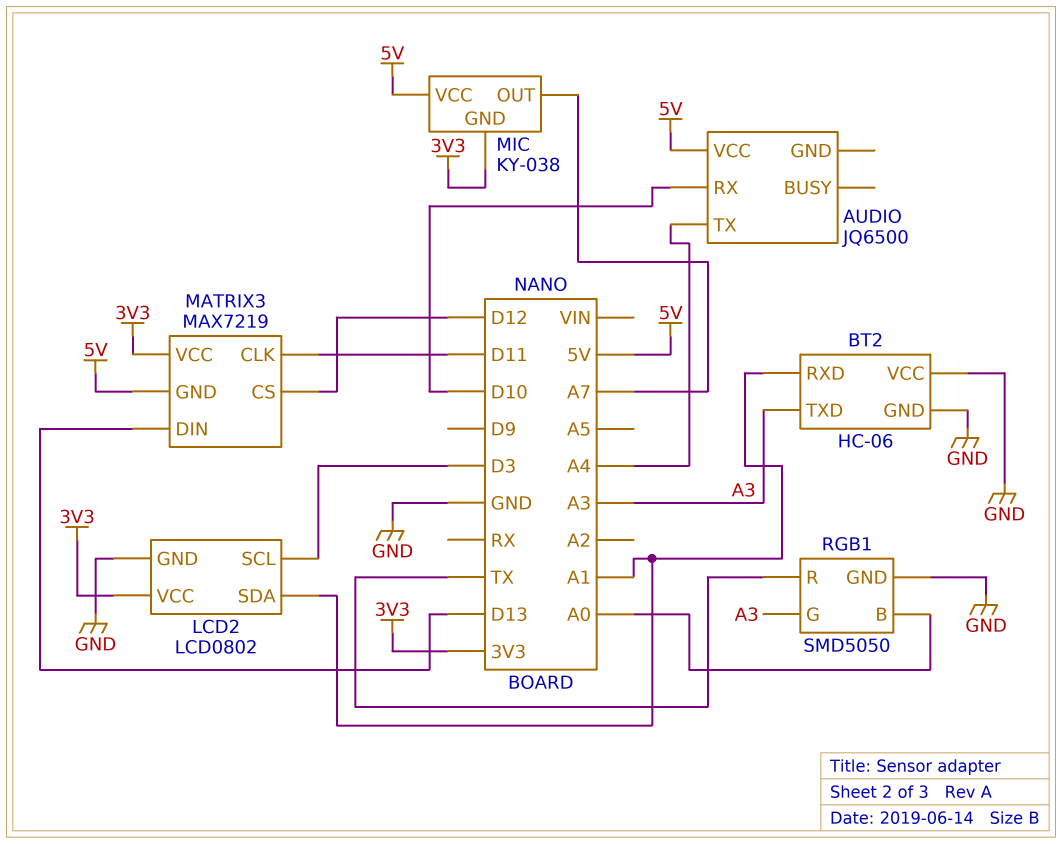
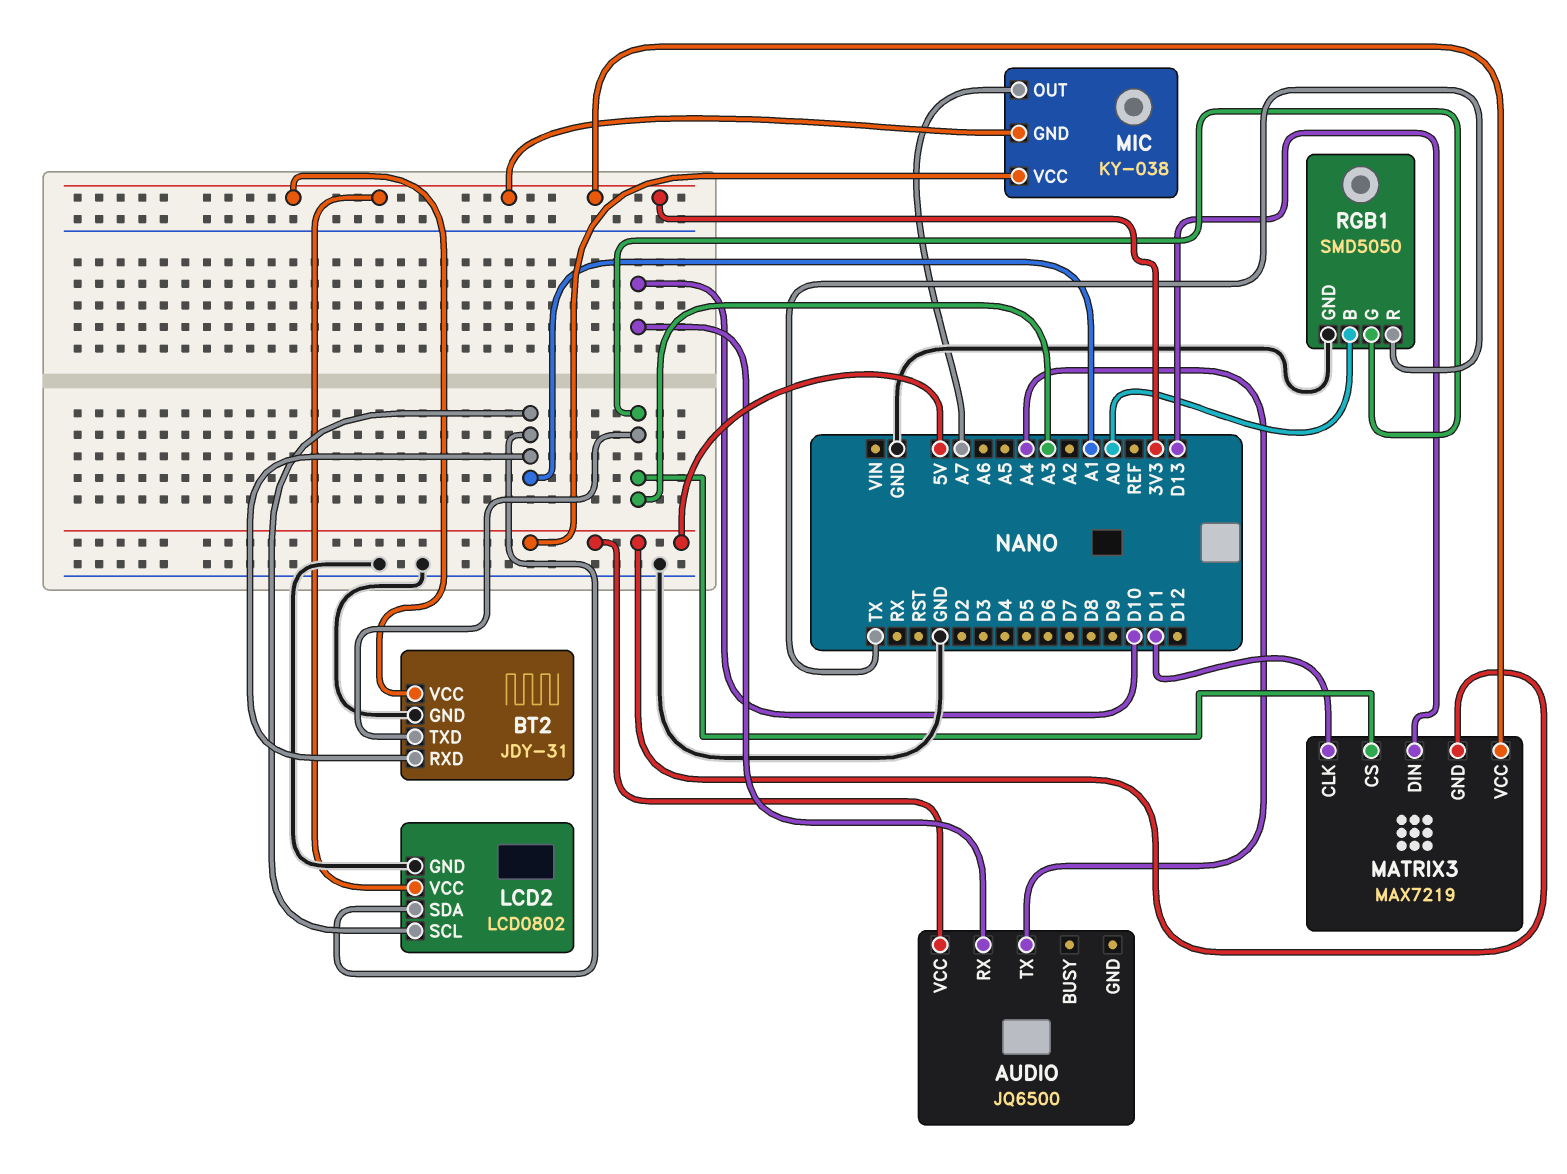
BT2: HC-06 -> JDY-31
BT2 pin VCC: GND -> 3V3
LCD2 pin SCL: D3 -> A1
MATRIX3 pin CS: D12 -> A3

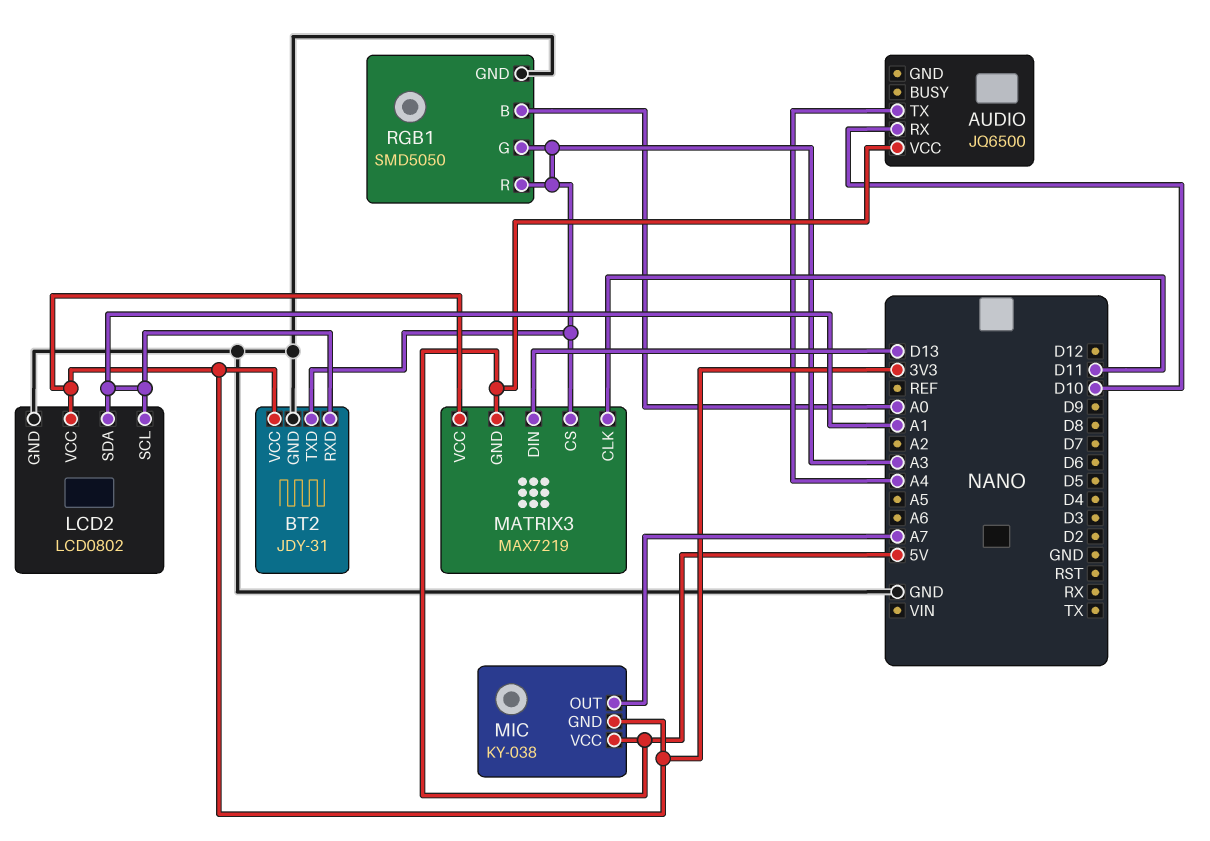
RGB1 pin R: TX -> A3

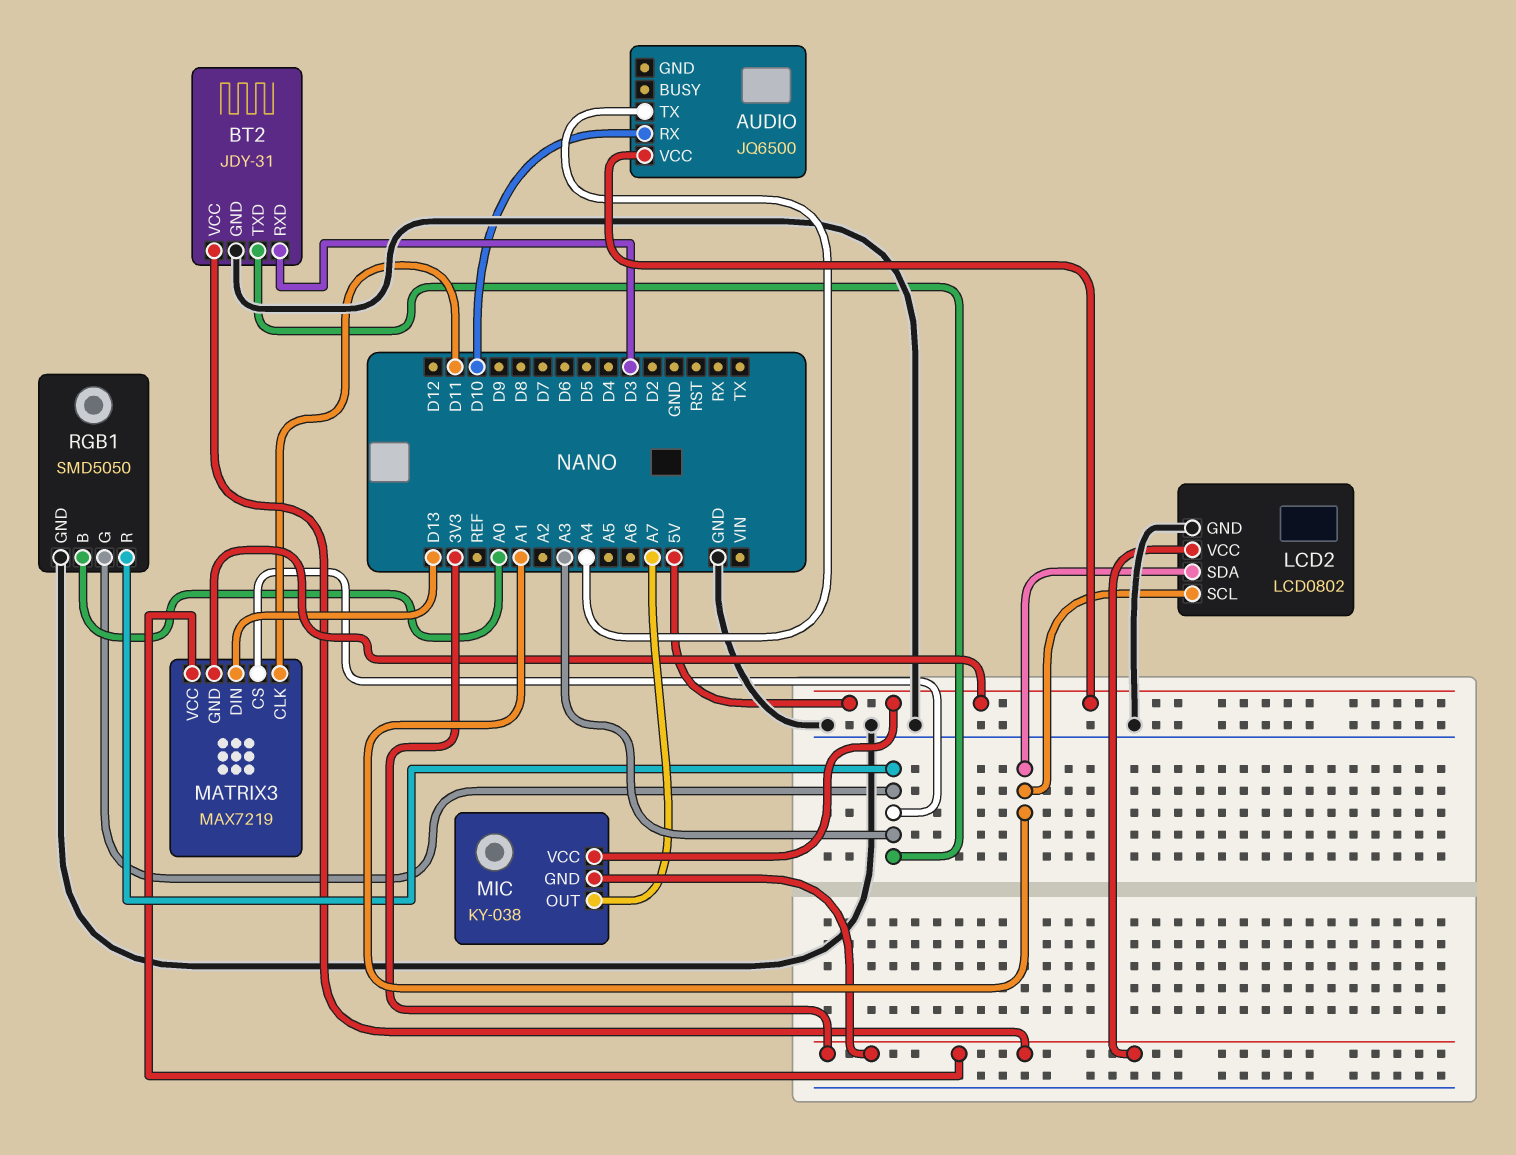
BT2 pin RXD: A1 -> D3

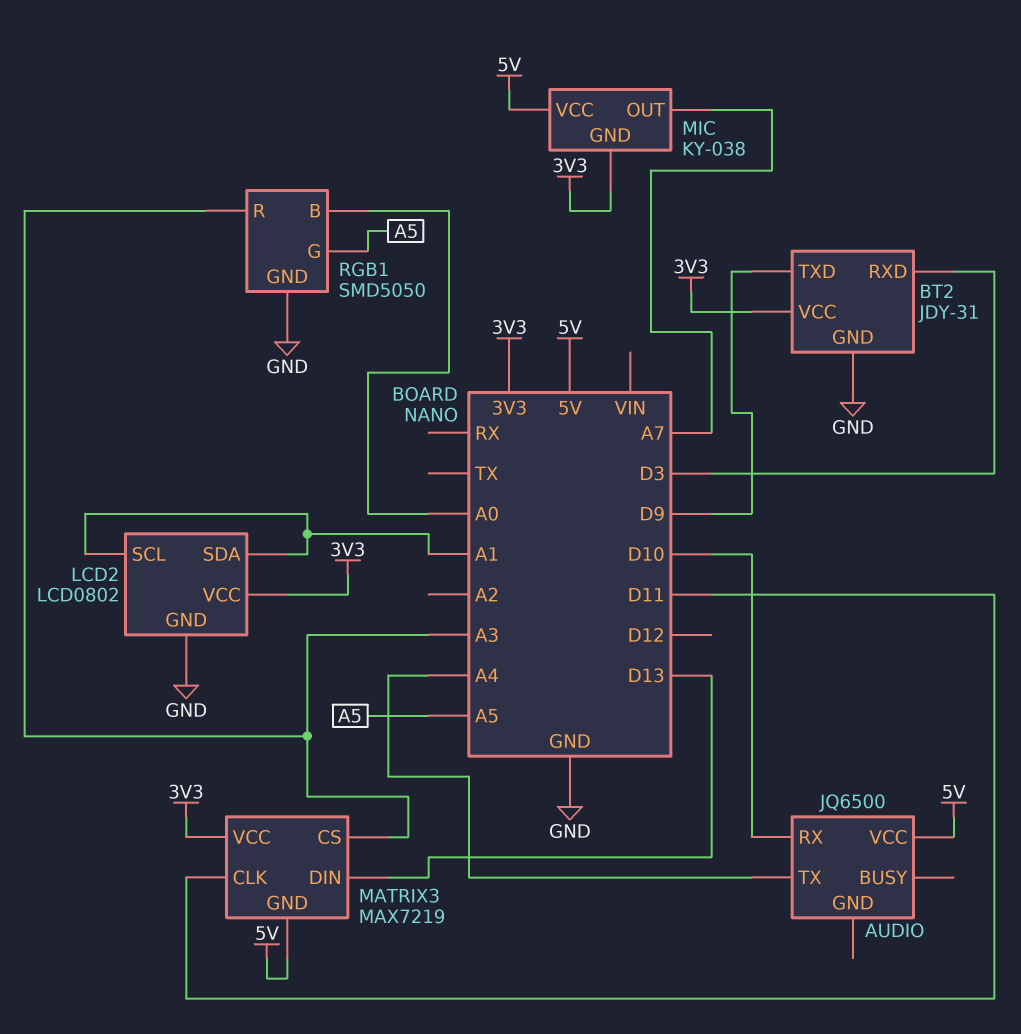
BT2 pin TXD: A3 -> D9
RGB1 pin G: A3 -> A5

